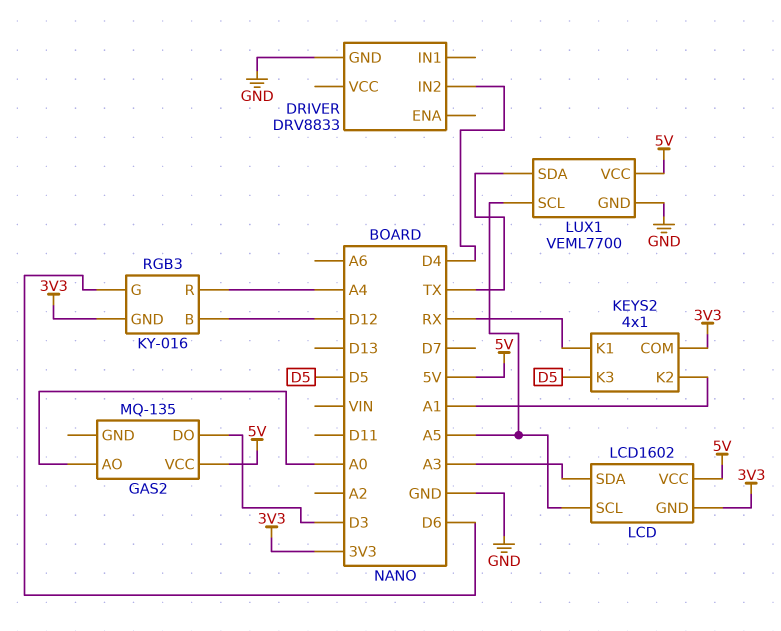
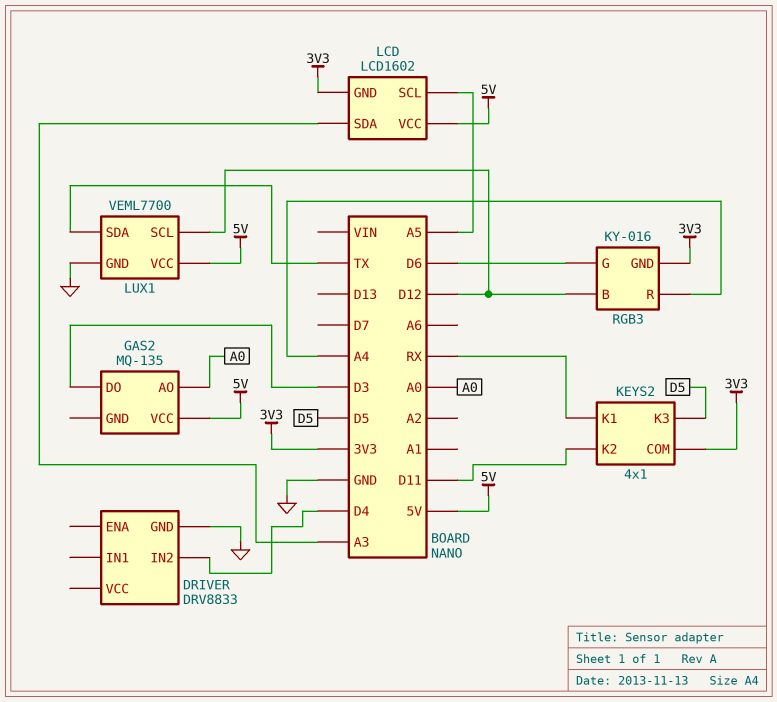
KEYS2 pin K2: A1 -> D11
LUX1 pin SCL: A5 -> D12

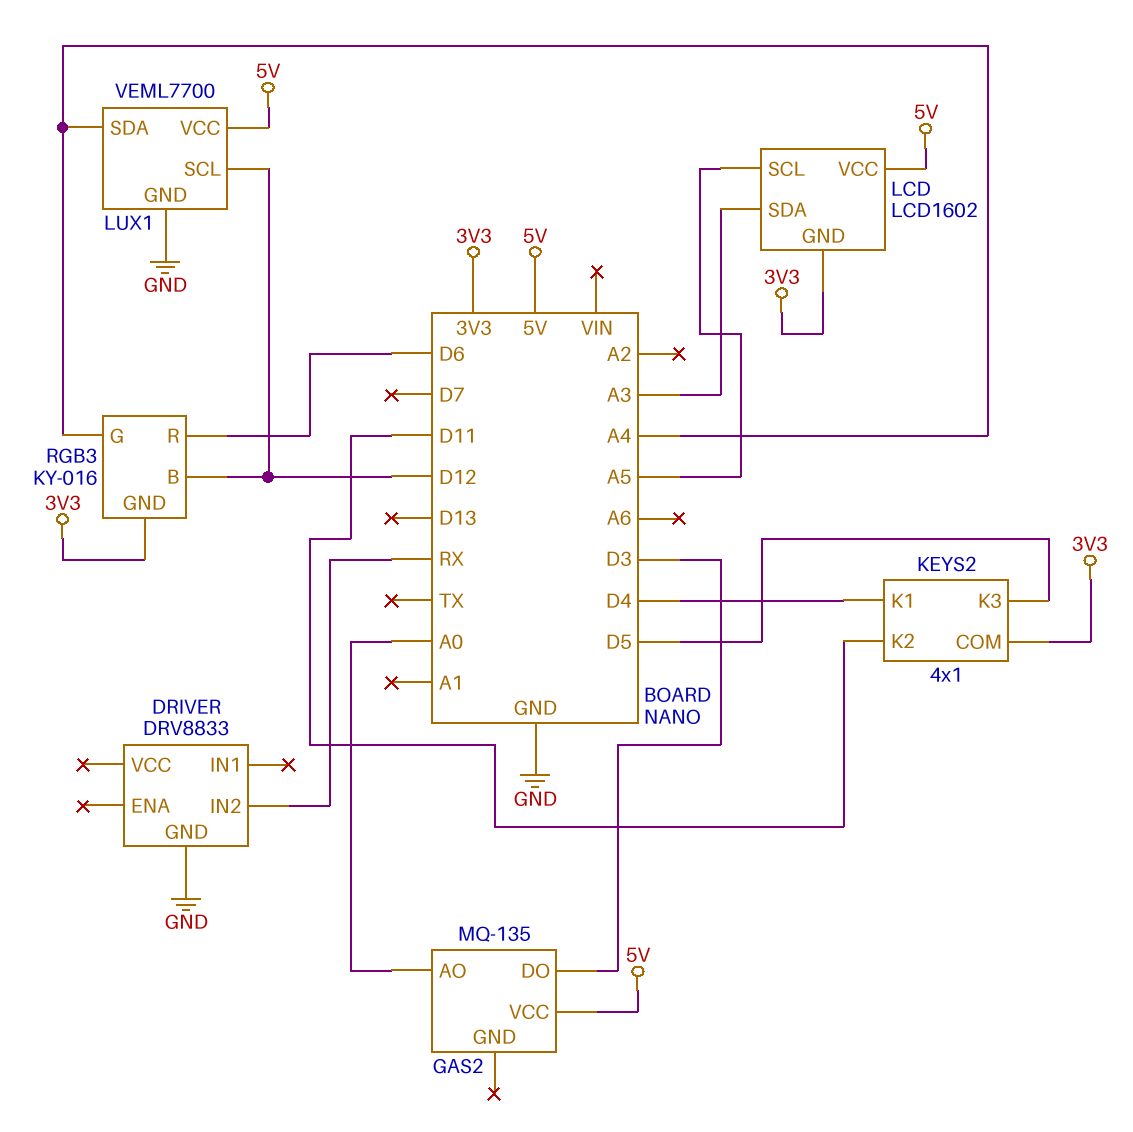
DRIVER pin IN2: D4 -> RX
KEYS2 pin K1: RX -> D4
LUX1 pin SDA: TX -> A4
RGB3 pin G: D6 -> A4
RGB3 pin R: A4 -> D6

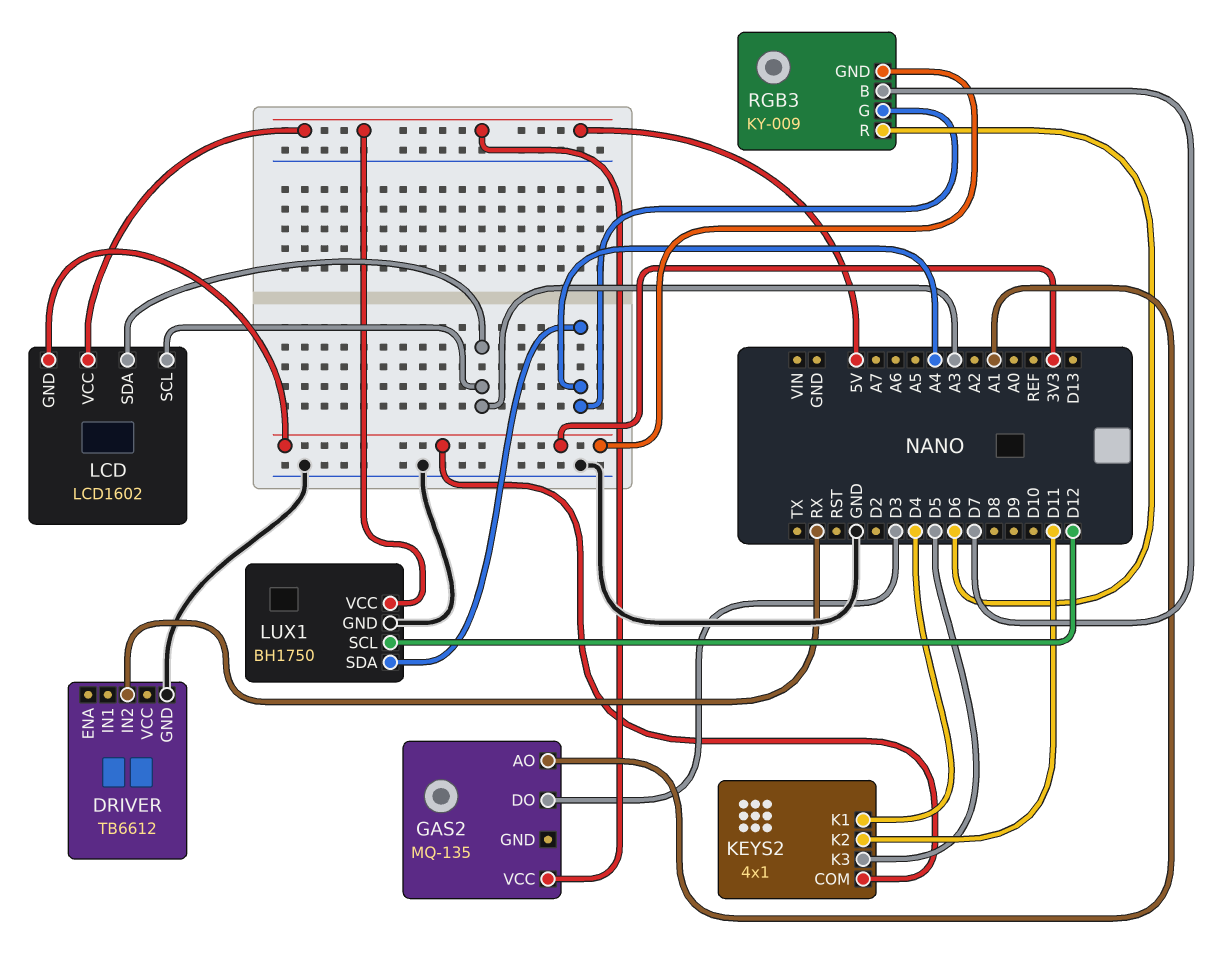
DRIVER: DRV8833 -> TB6612
GAS2 pin AO: A0 -> A1
LCD pin SCL: A5 -> A3
LUX1: VEML7700 -> BH1750
RGB3: KY-016 -> KY-009
RGB3 pin B: D12 -> D7

